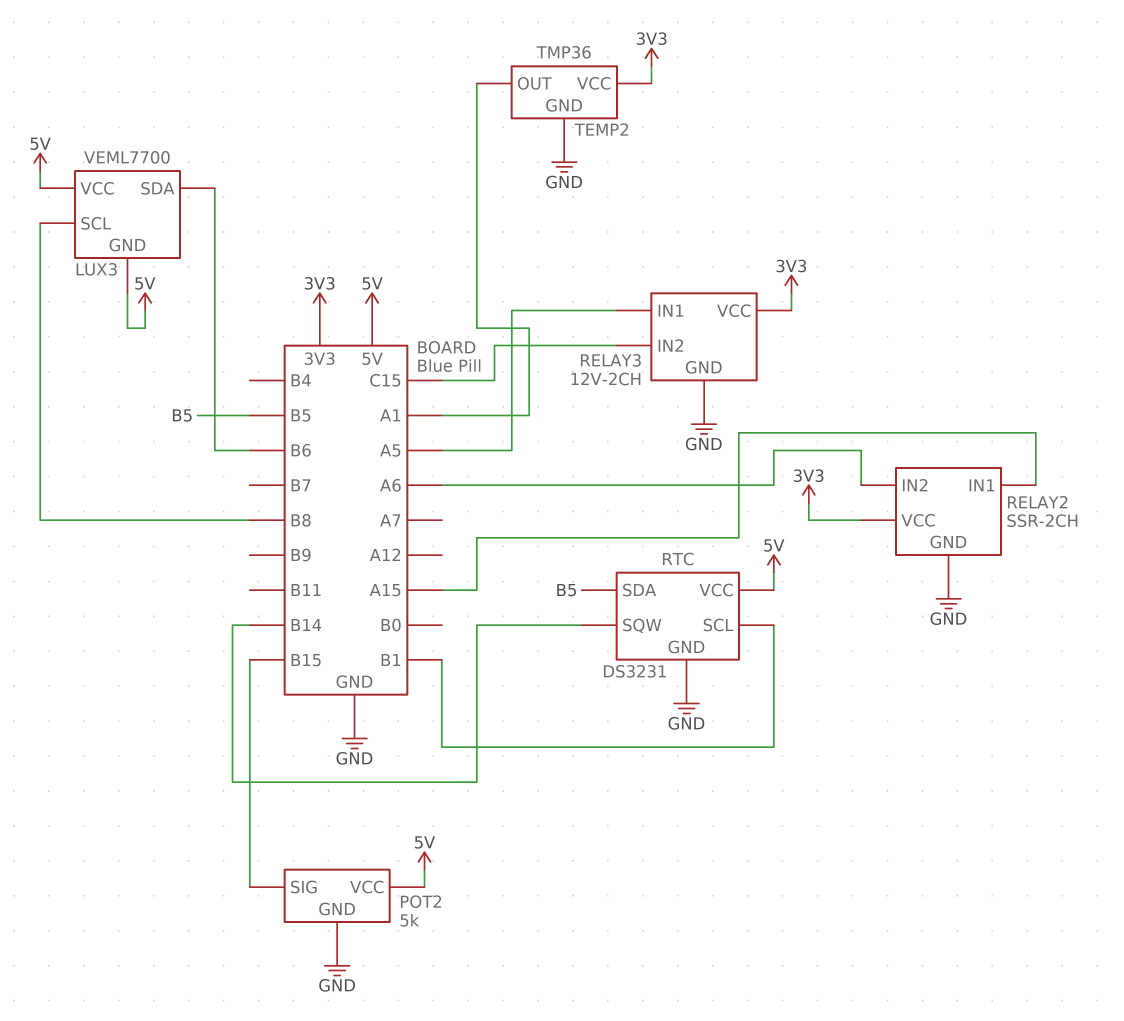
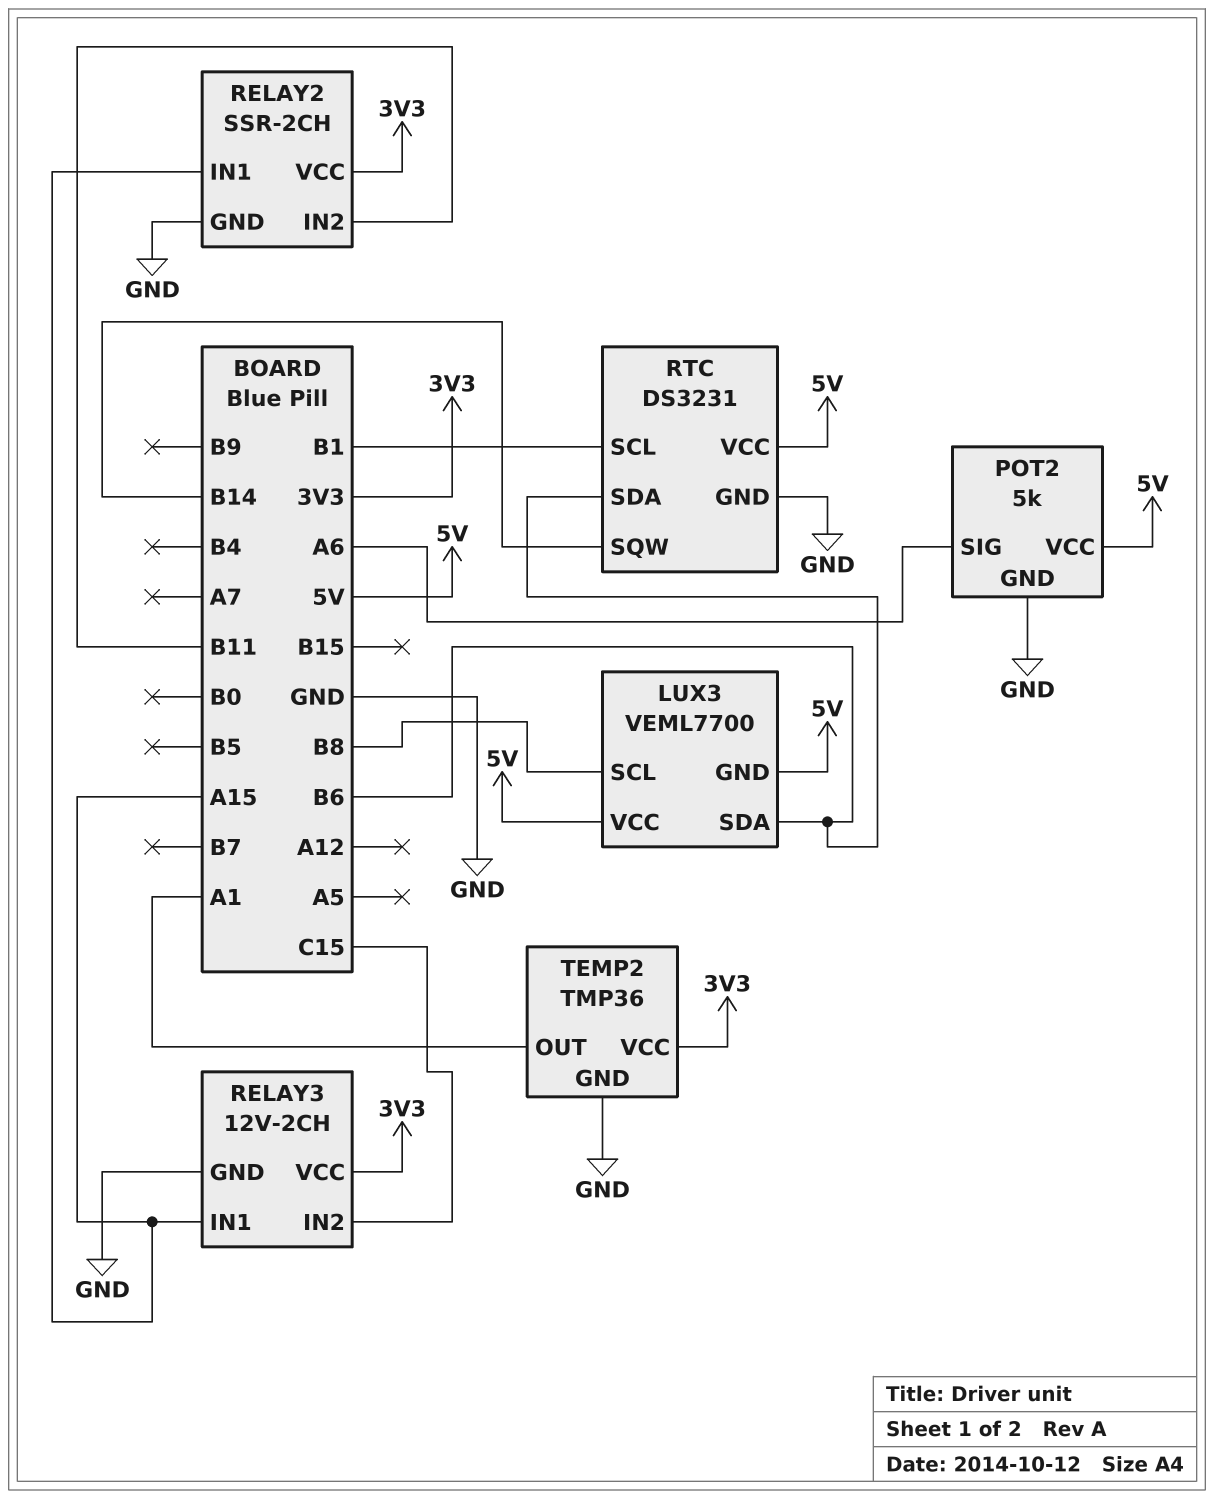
POT2 pin SIG: B15 -> A6
RELAY2 pin IN2: A6 -> B11
RELAY3 pin IN1: A5 -> A15
RTC pin SDA: B5 -> B6

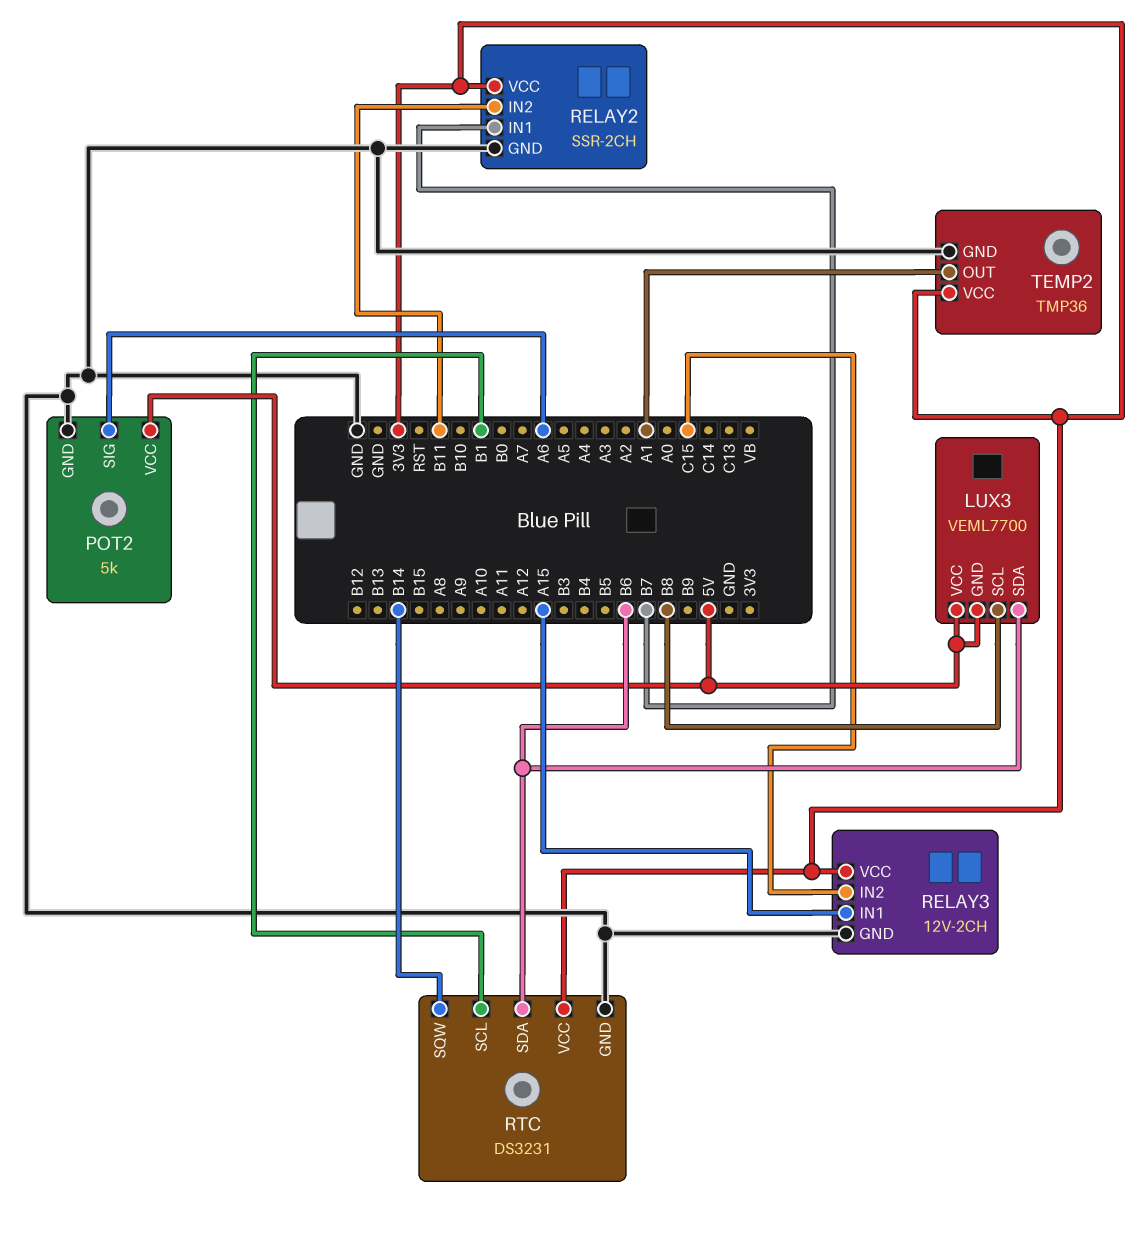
RELAY2 pin IN1: A15 -> B7
RTC pin VCC: 5V -> 3V3

